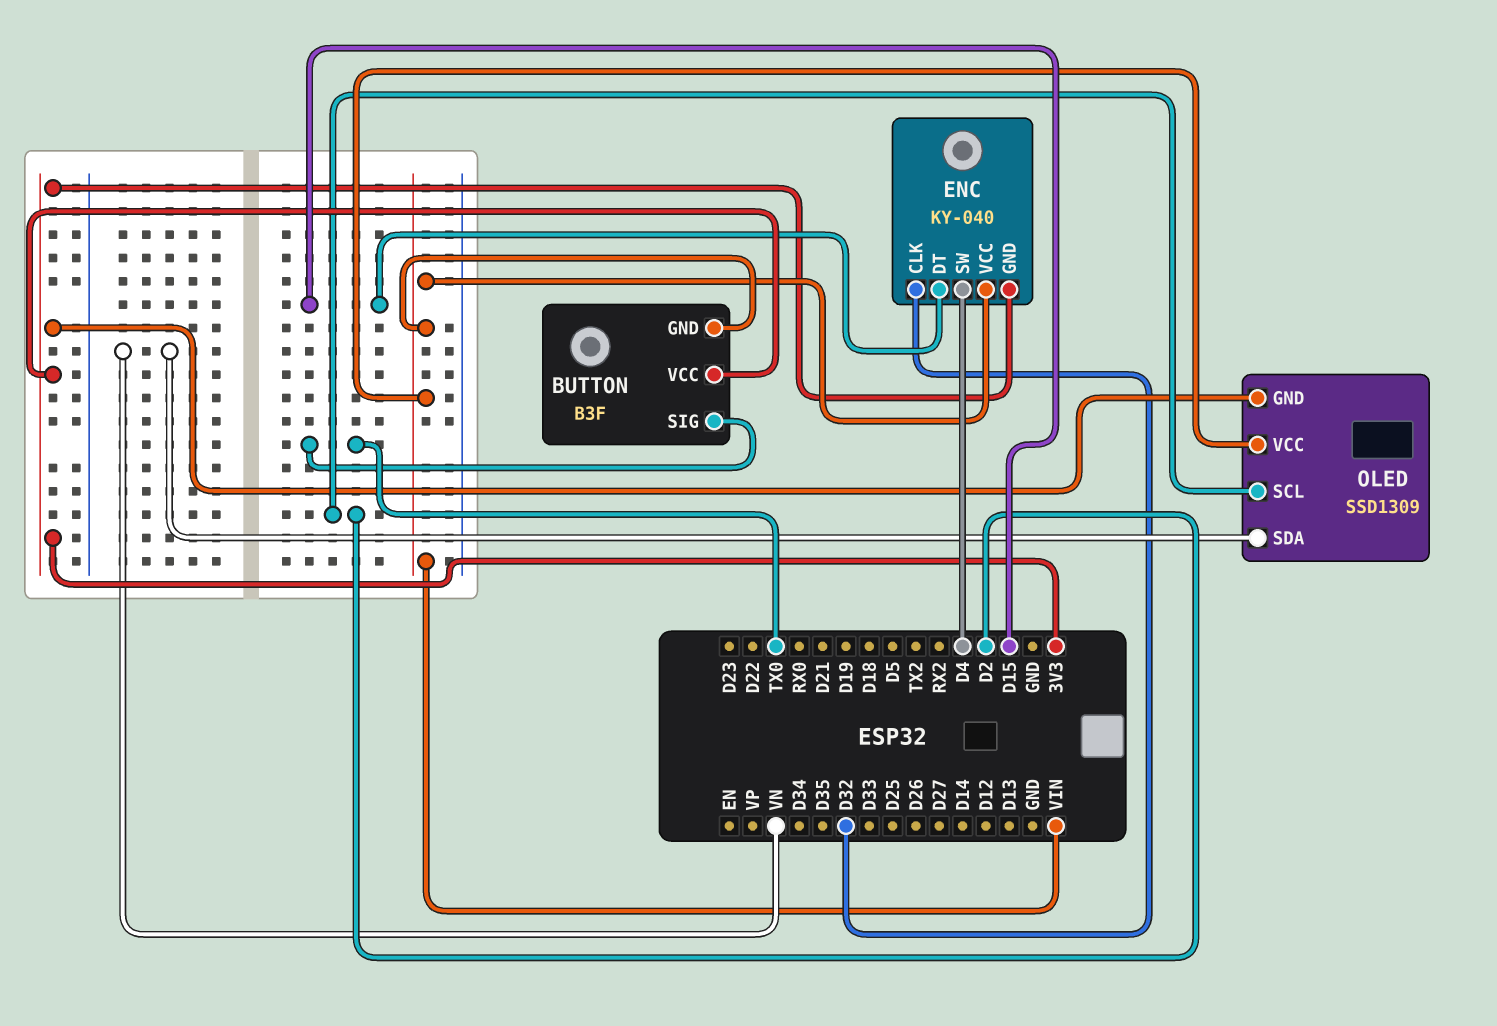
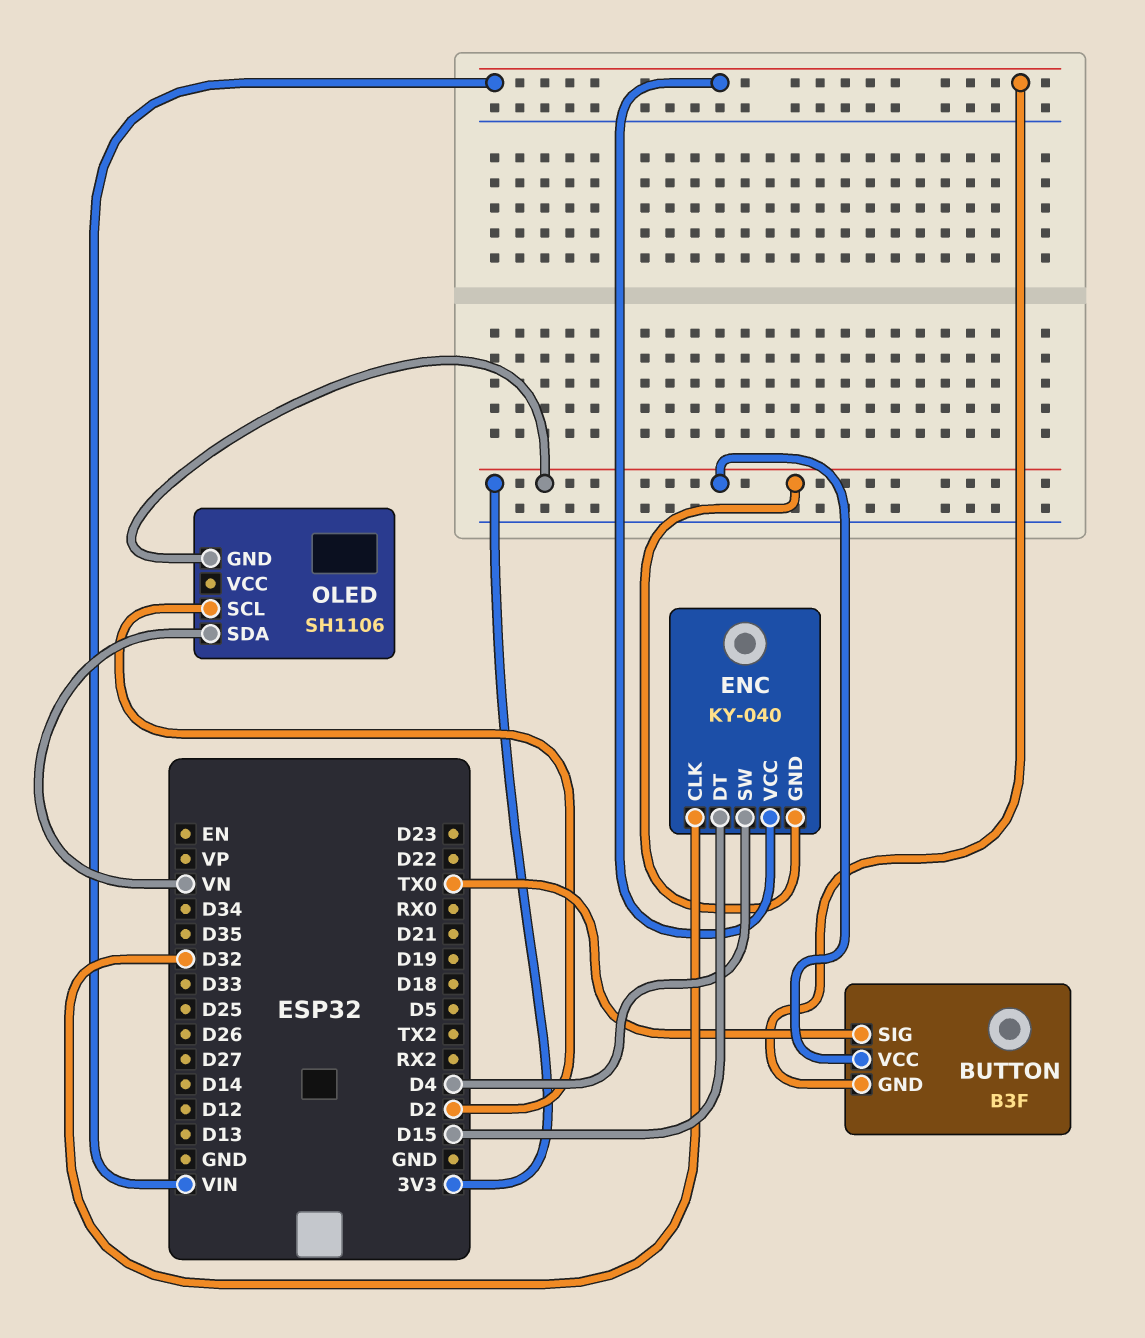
OLED: SSD1309 -> SH1106
OLED pin VCC: VIN -> none

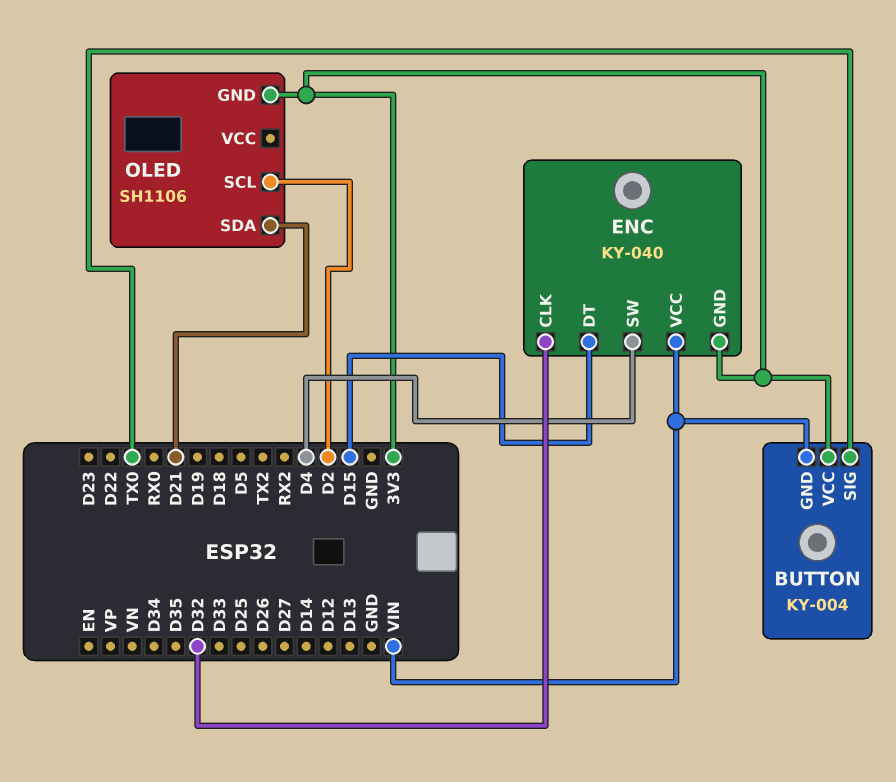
BUTTON: B3F -> KY-004
OLED pin SDA: VN -> D21

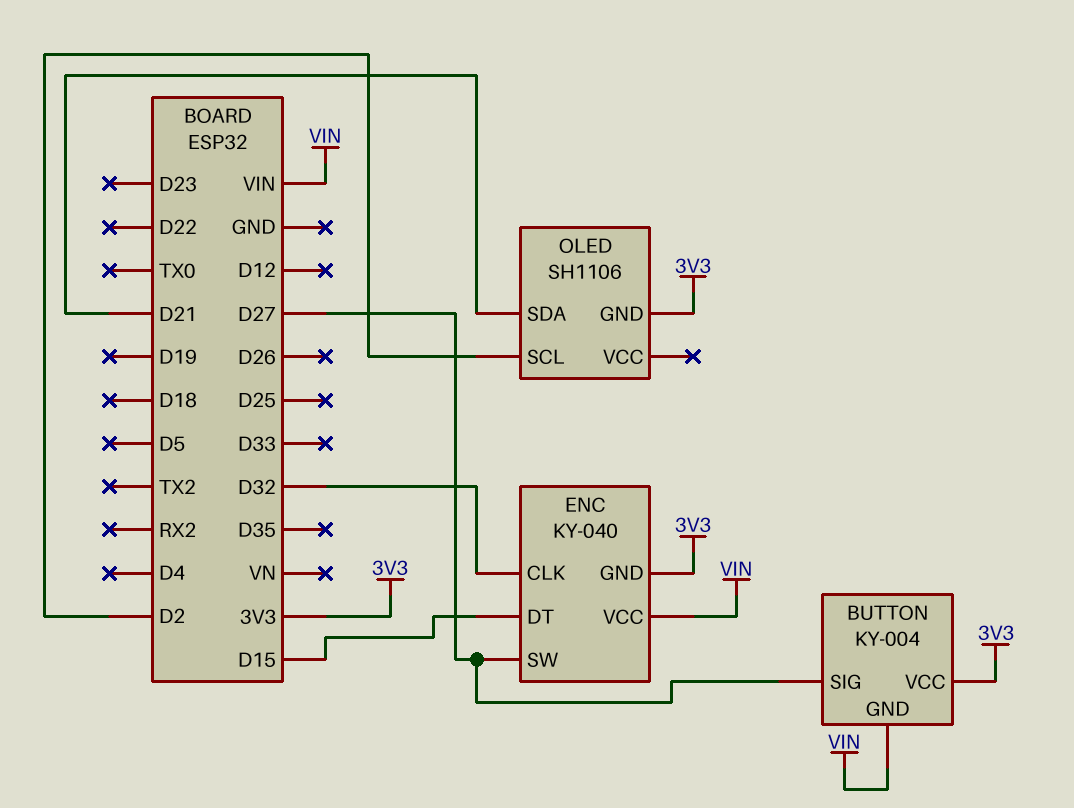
BUTTON pin SIG: TX0 -> D27
ENC pin SW: D4 -> D27

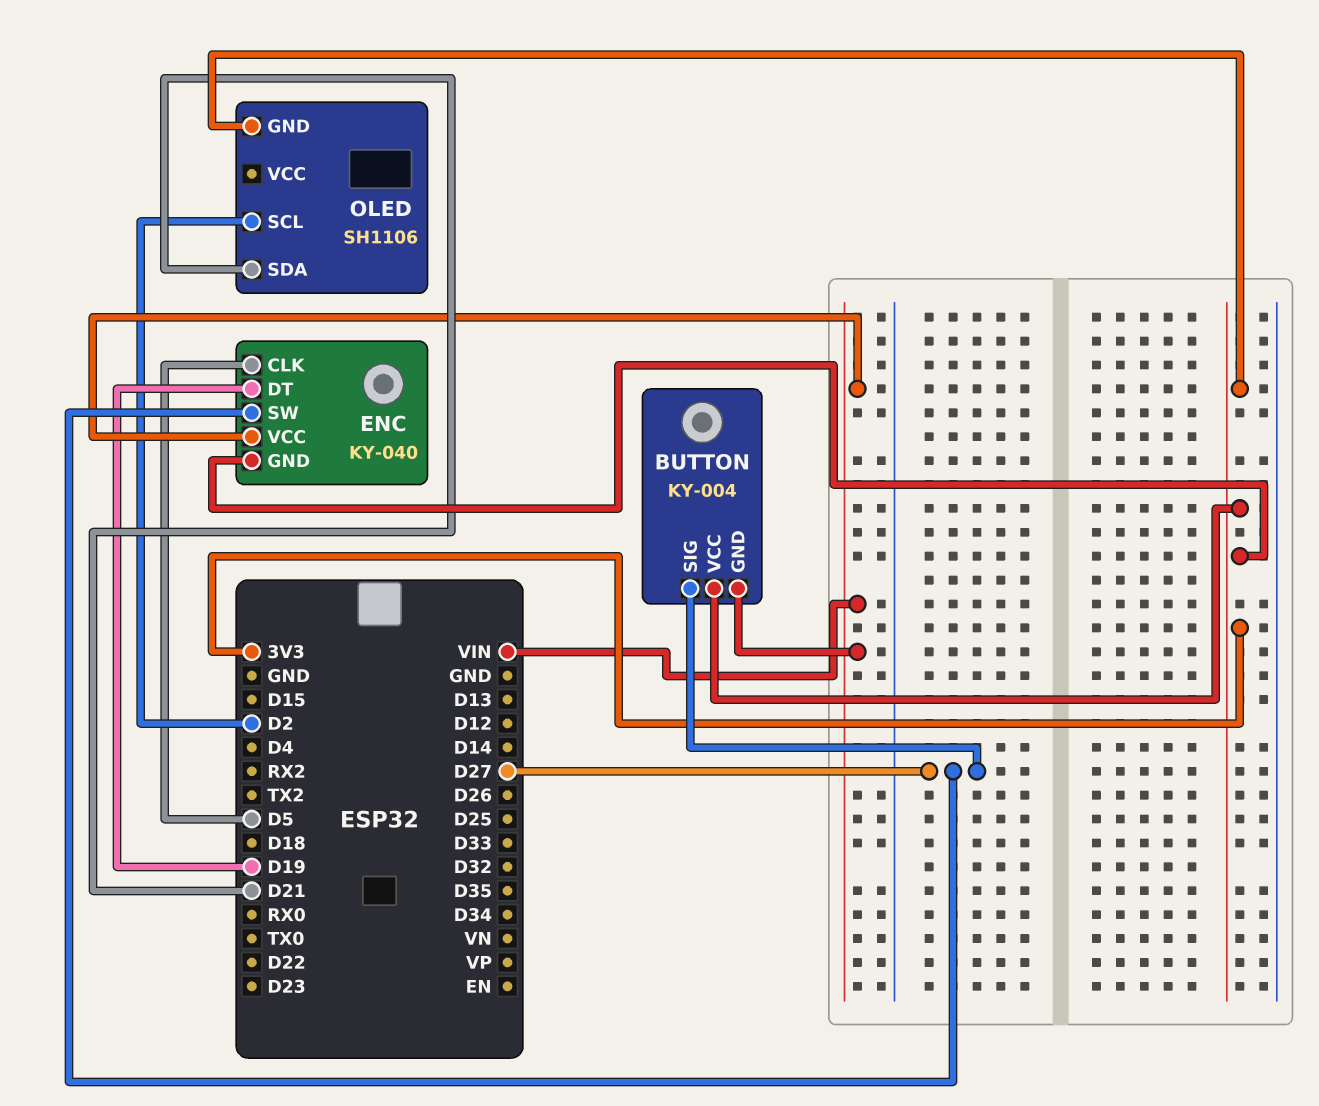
ENC pin CLK: D32 -> D5
ENC pin DT: D15 -> D19

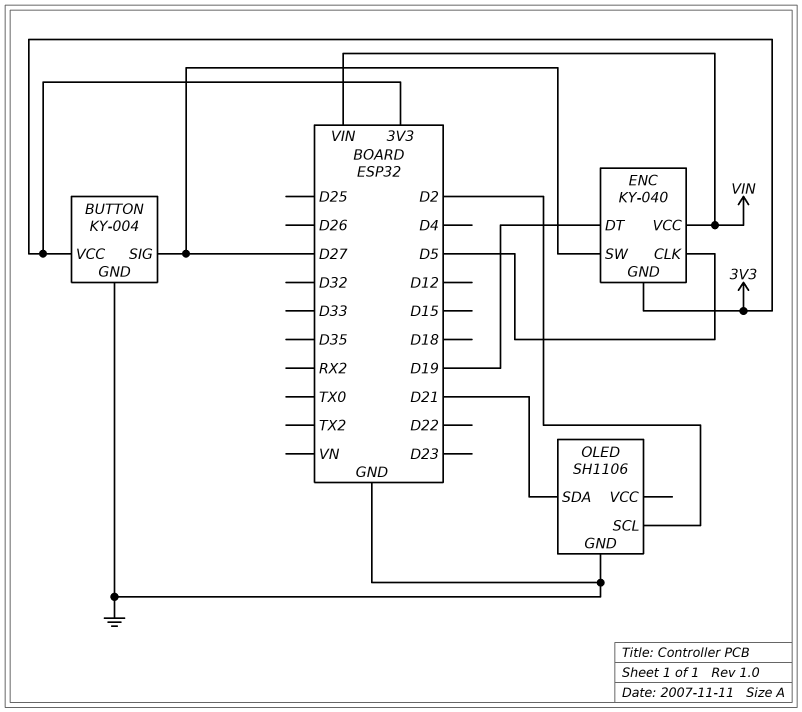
BUTTON pin GND: VIN -> GND
OLED pin GND: 3V3 -> GND

